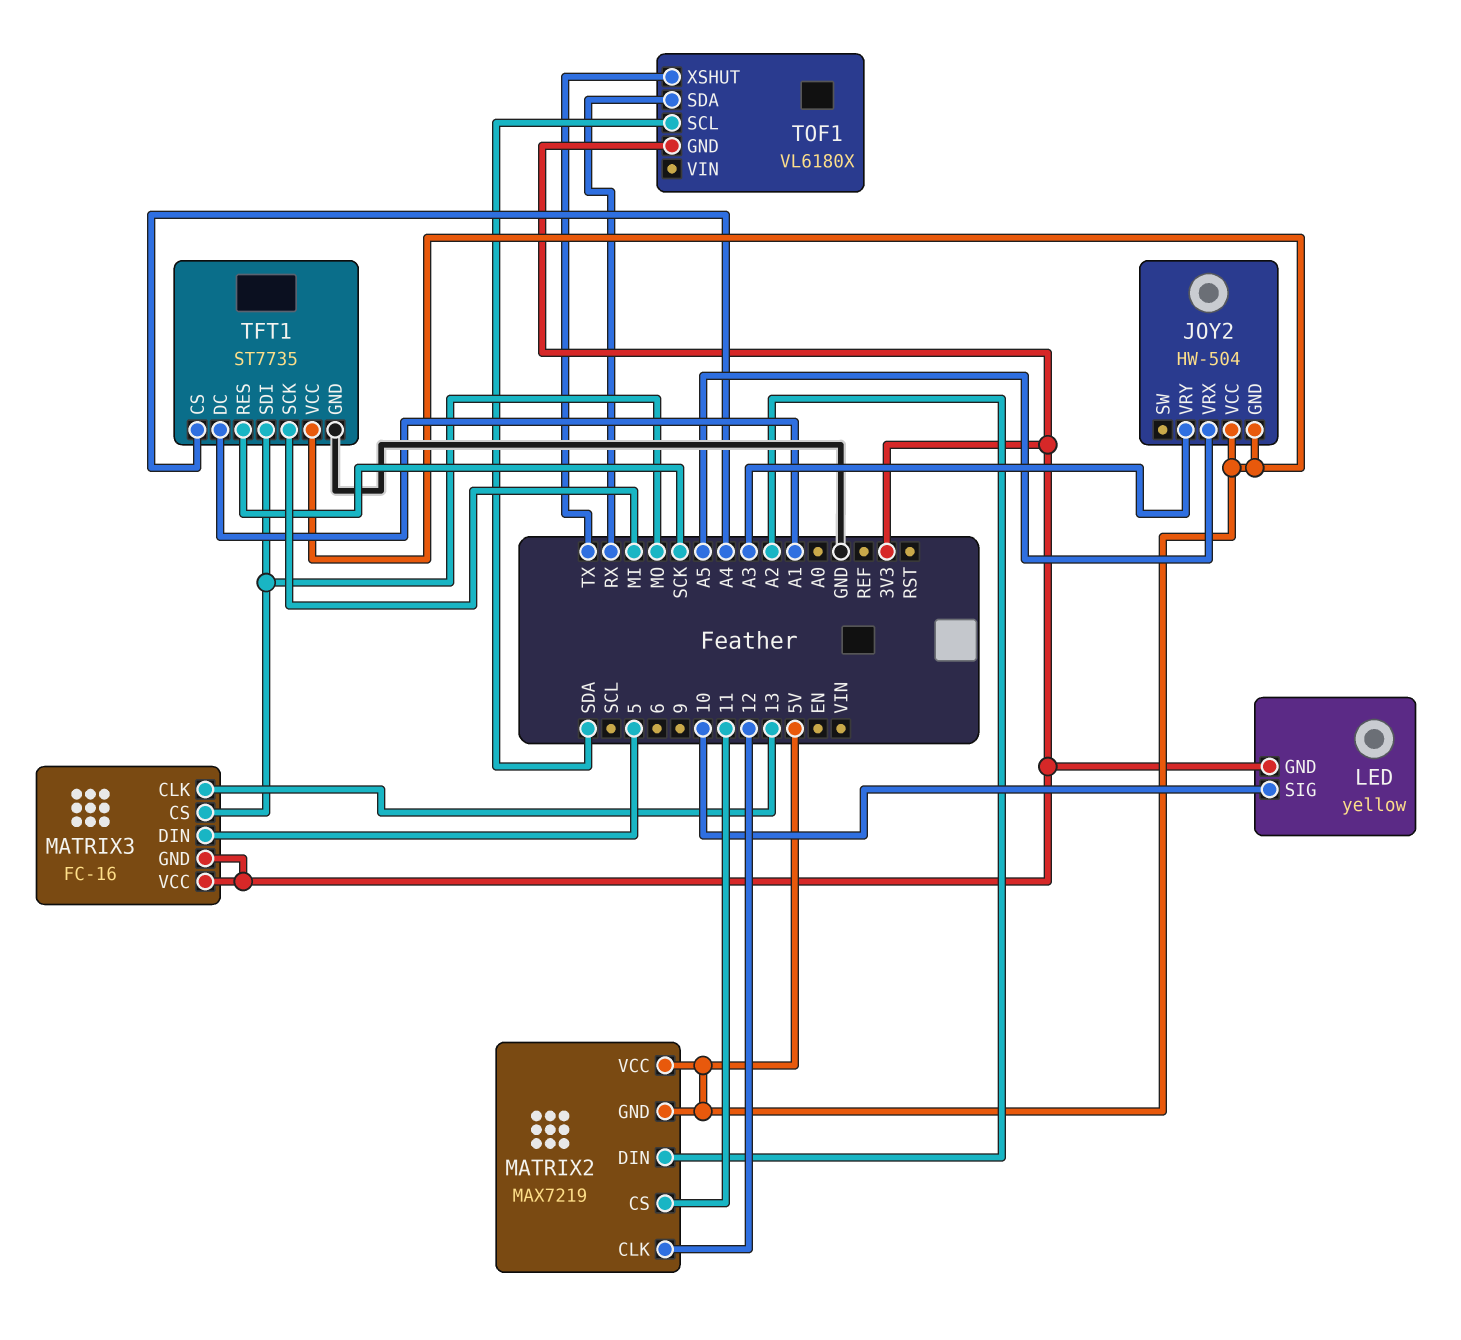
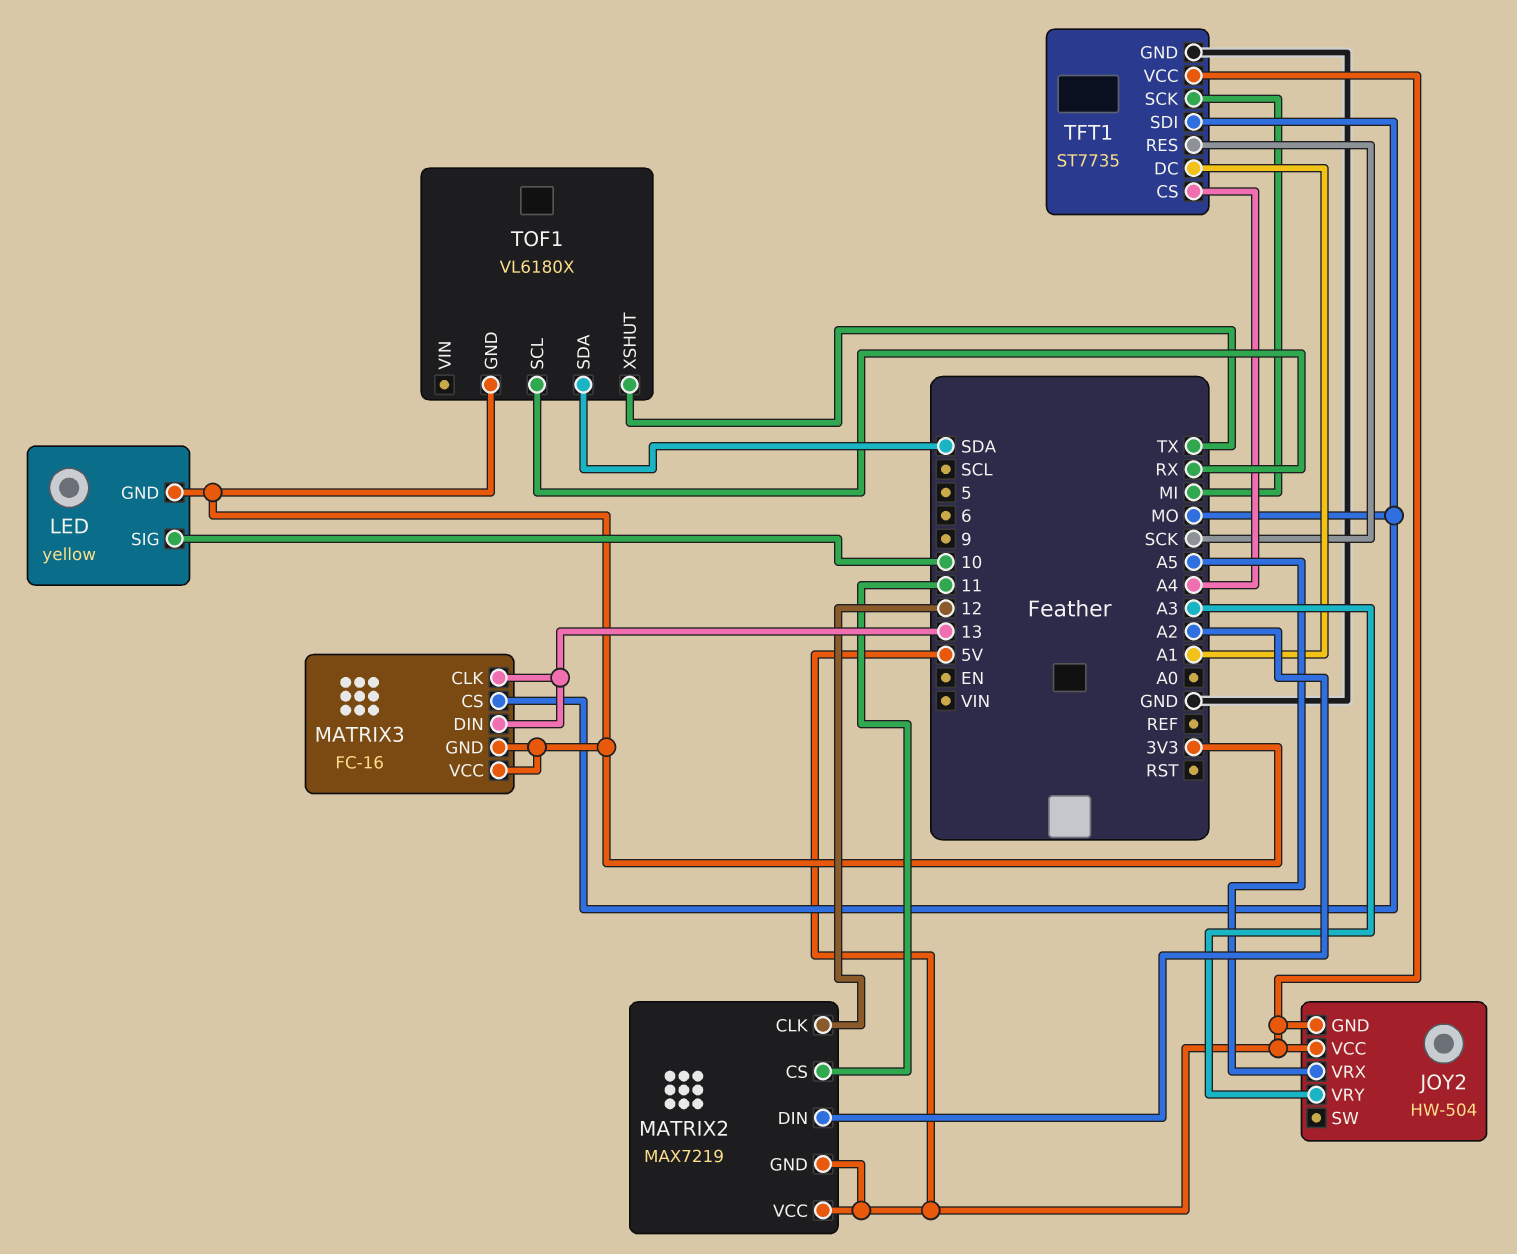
MATRIX3 pin DIN: 5 -> 13
TOF1 pin SCL: SDA -> RX
TOF1 pin SDA: RX -> SDA

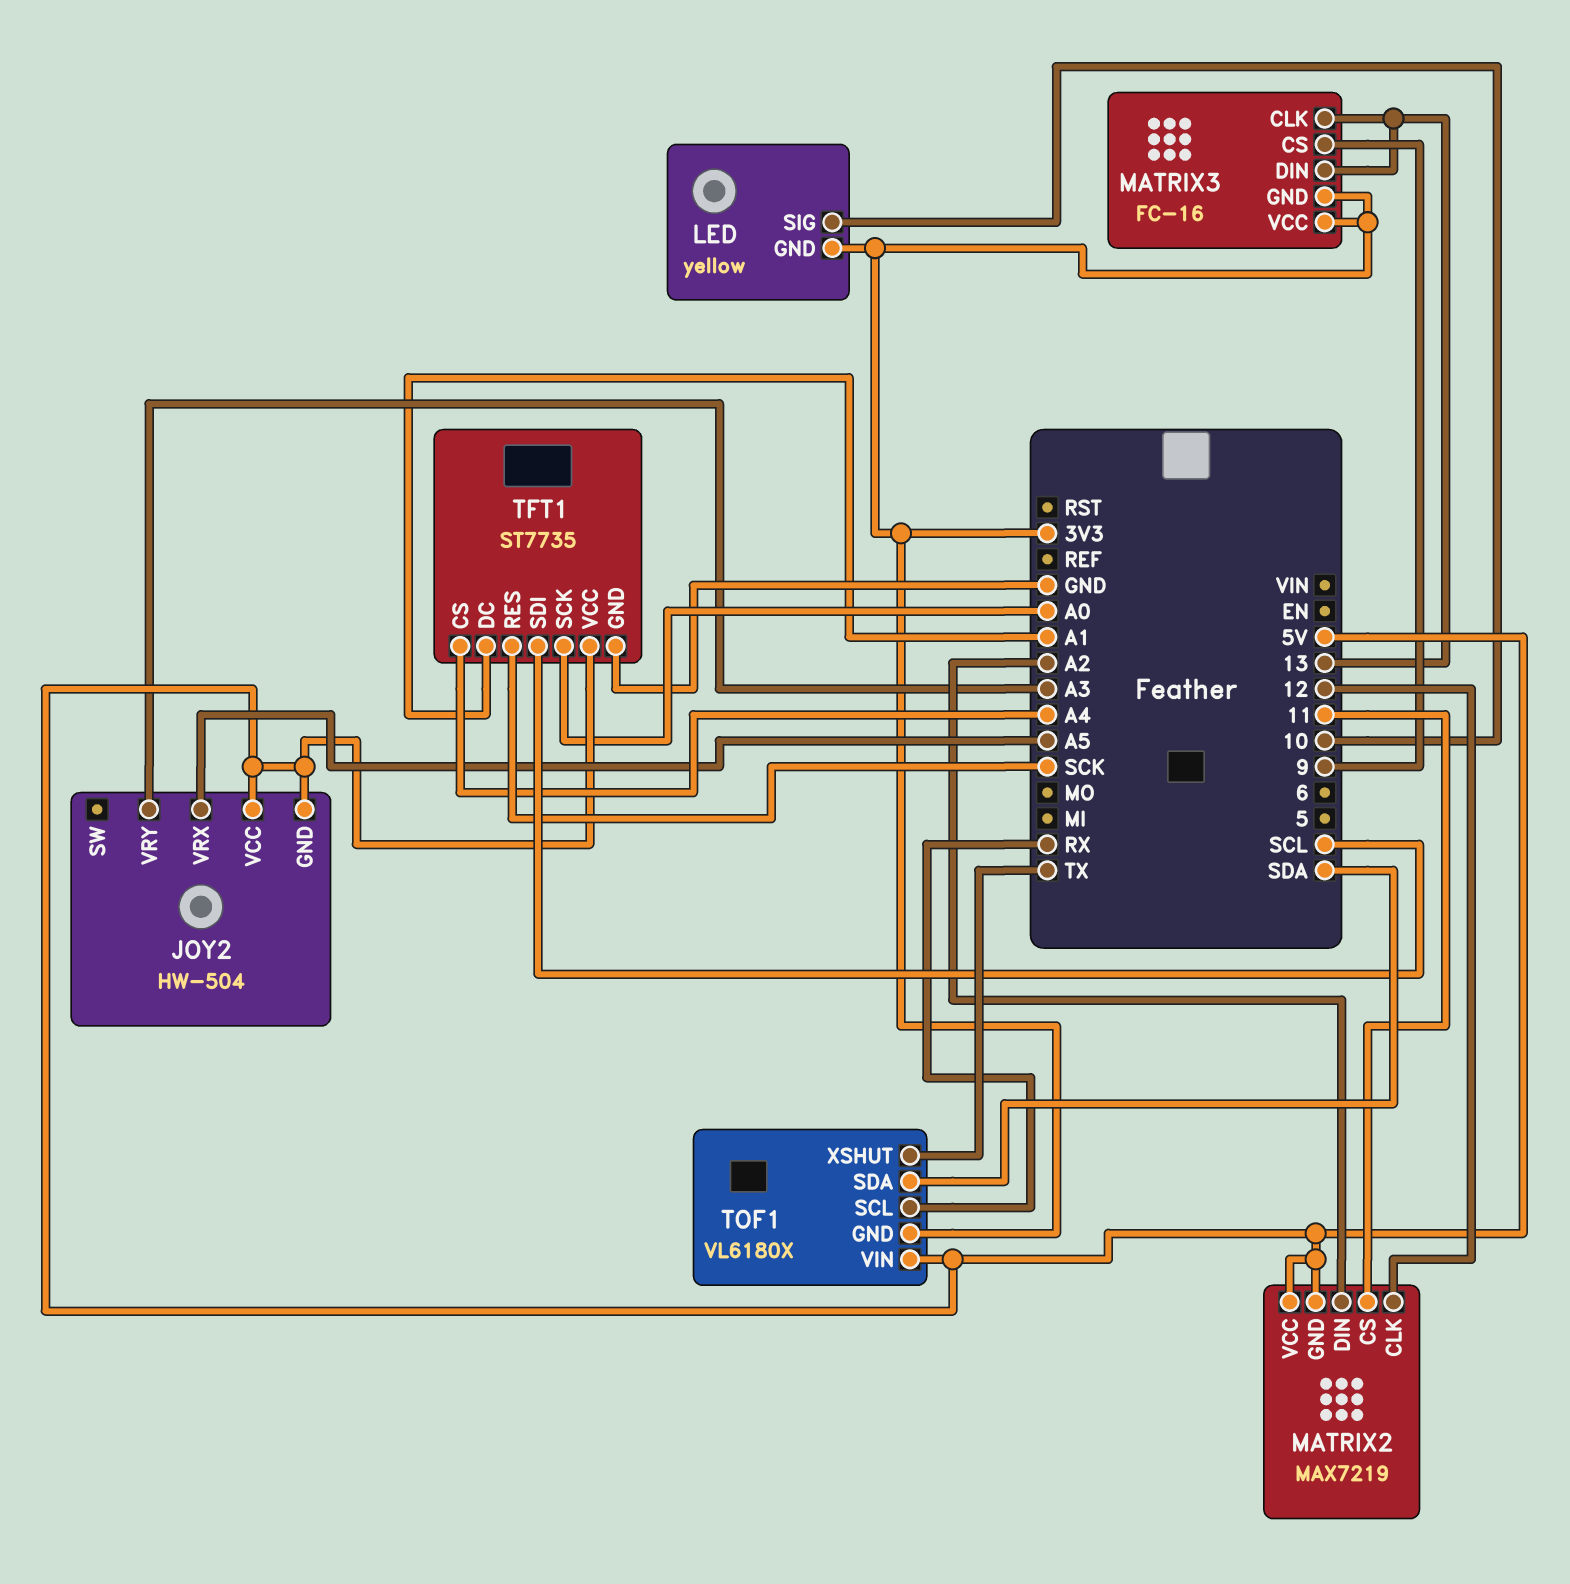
MATRIX3 pin CS: MO -> 9
TFT1 pin SCK: MI -> A0
TFT1 pin SDI: MO -> SCL
TOF1 pin VIN: none -> 5V

